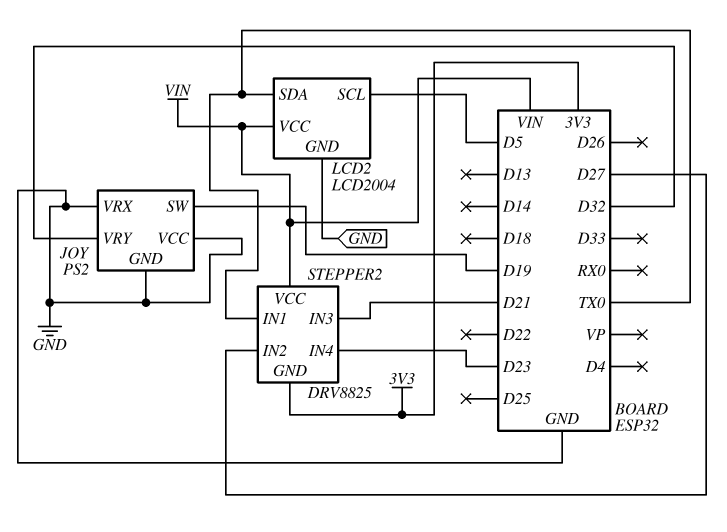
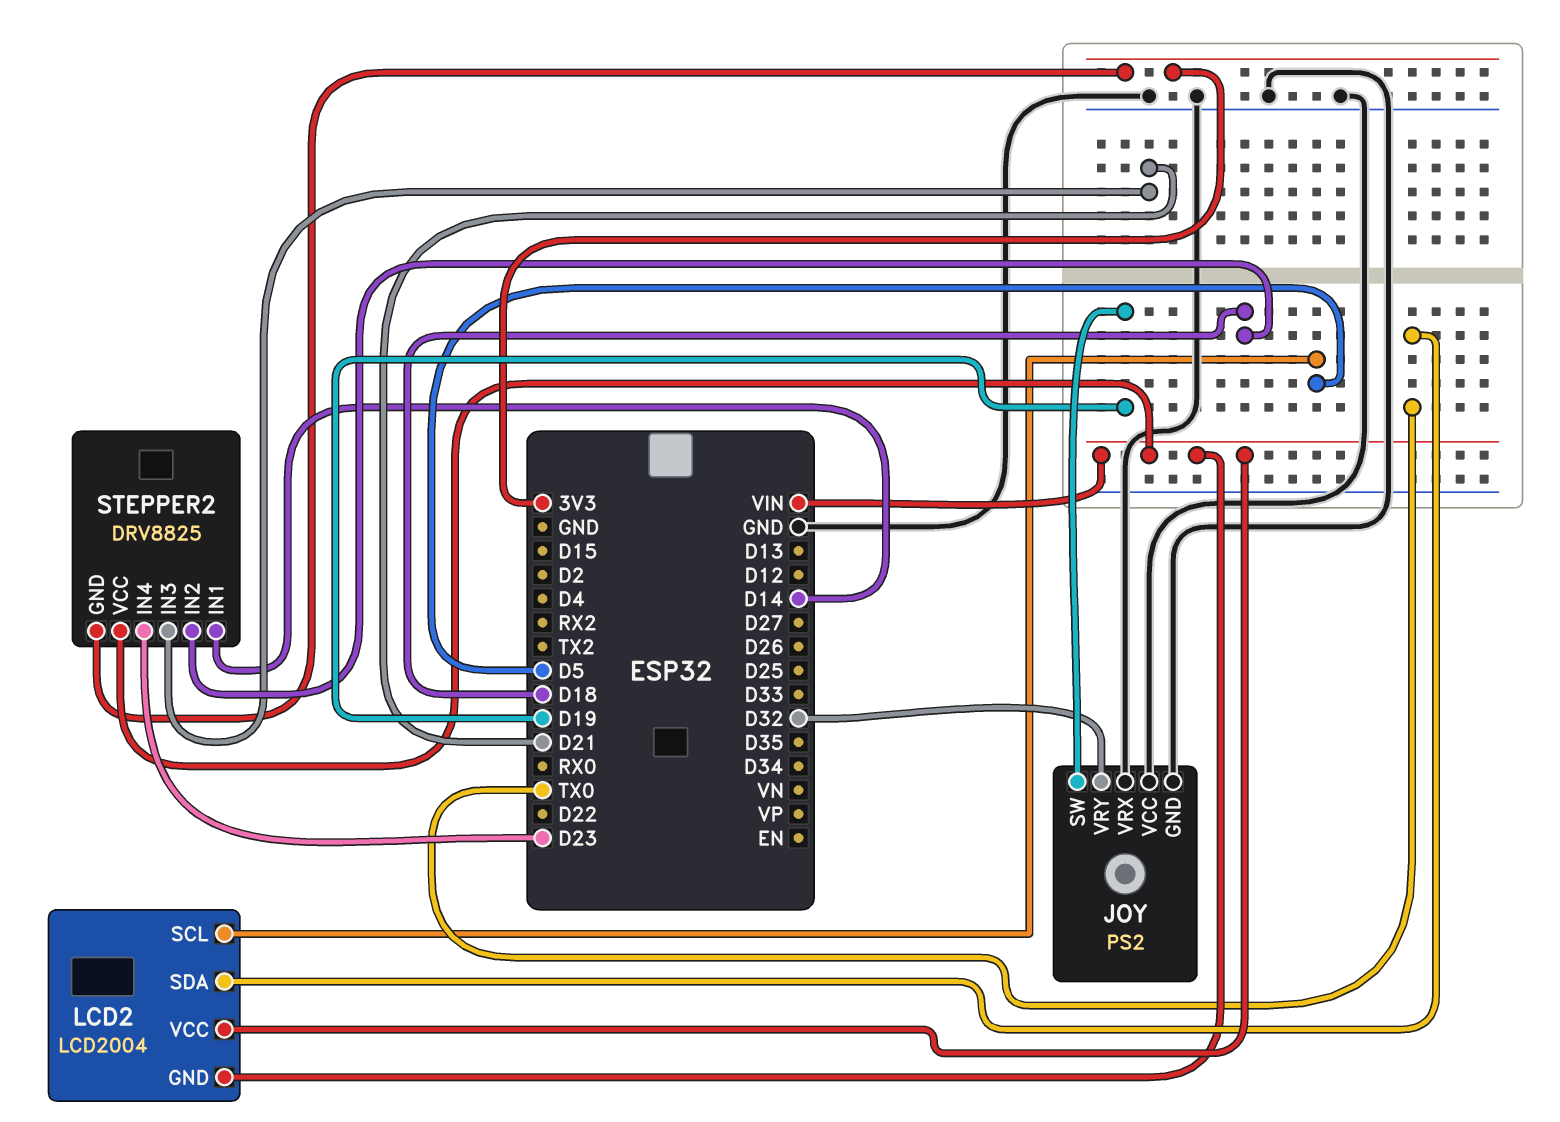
LCD2 pin GND: GND -> VIN
STEPPER2 pin IN1: TX0 -> D14
STEPPER2 pin IN2: D27 -> D18

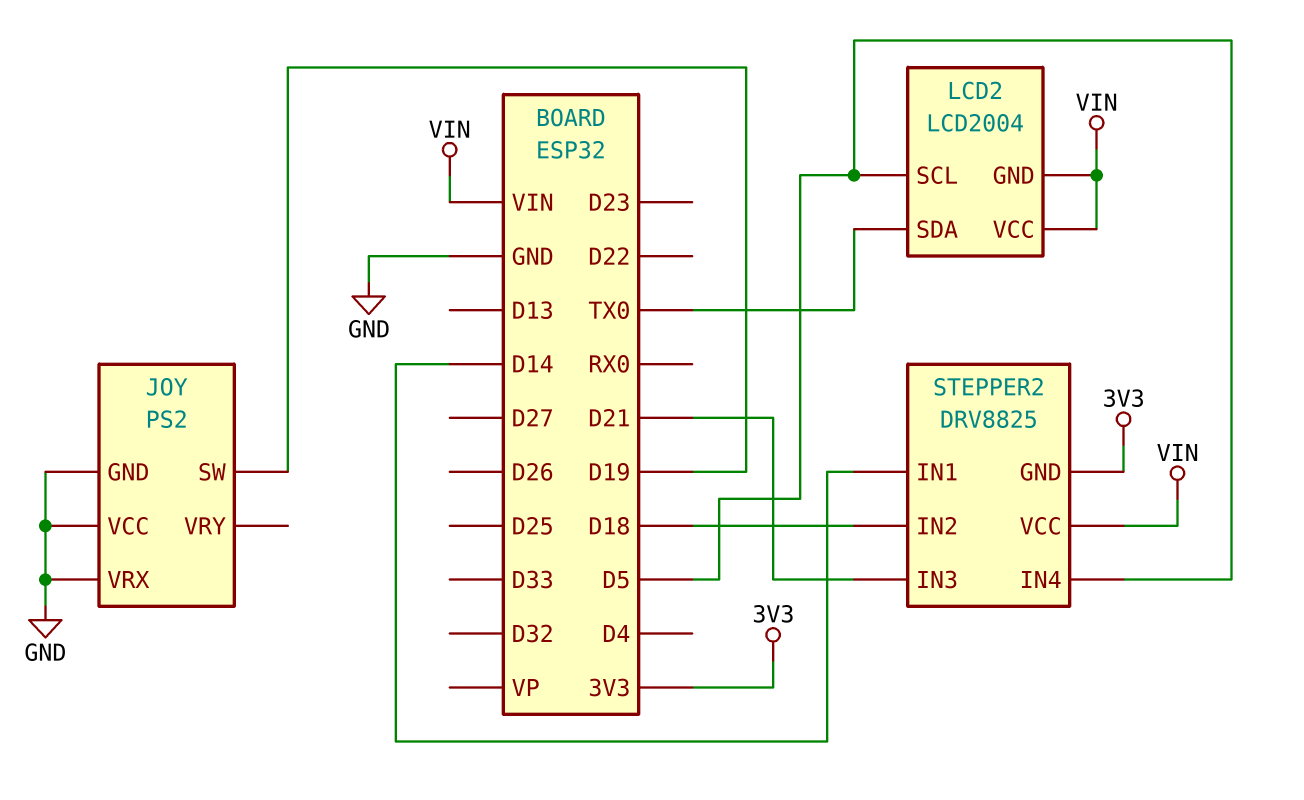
JOY pin VRY: D32 -> none
STEPPER2 pin IN4: D23 -> D5

